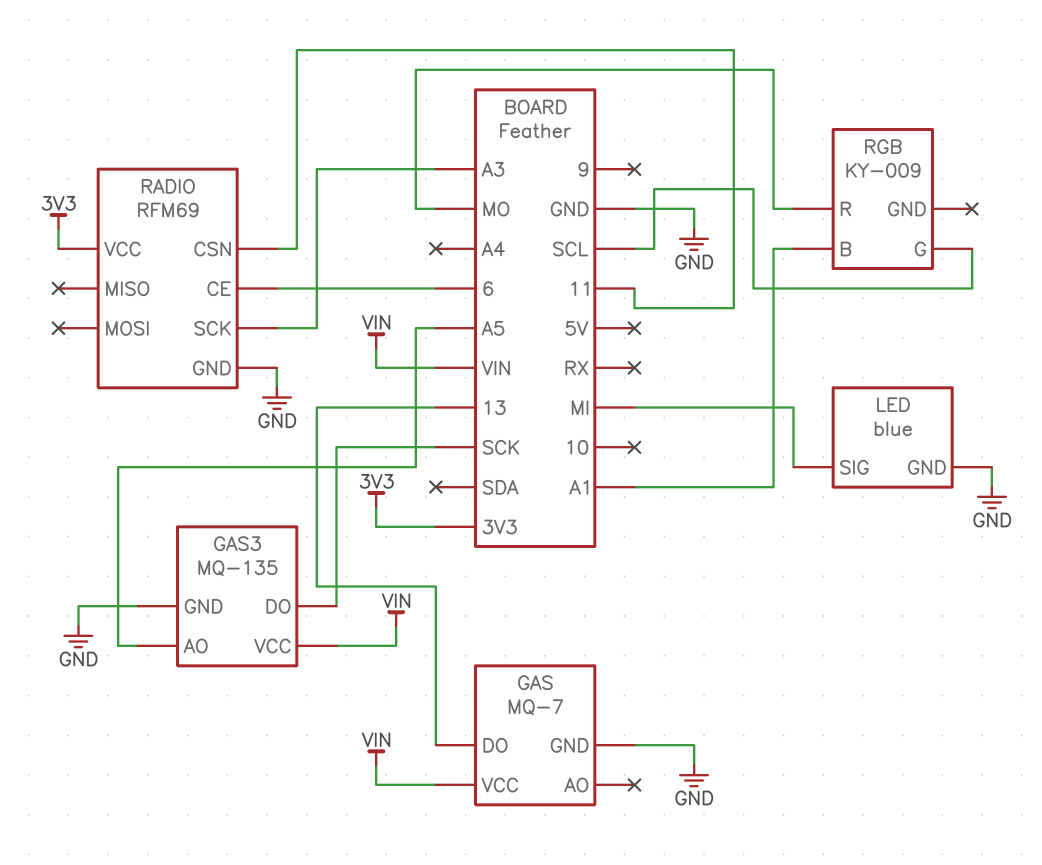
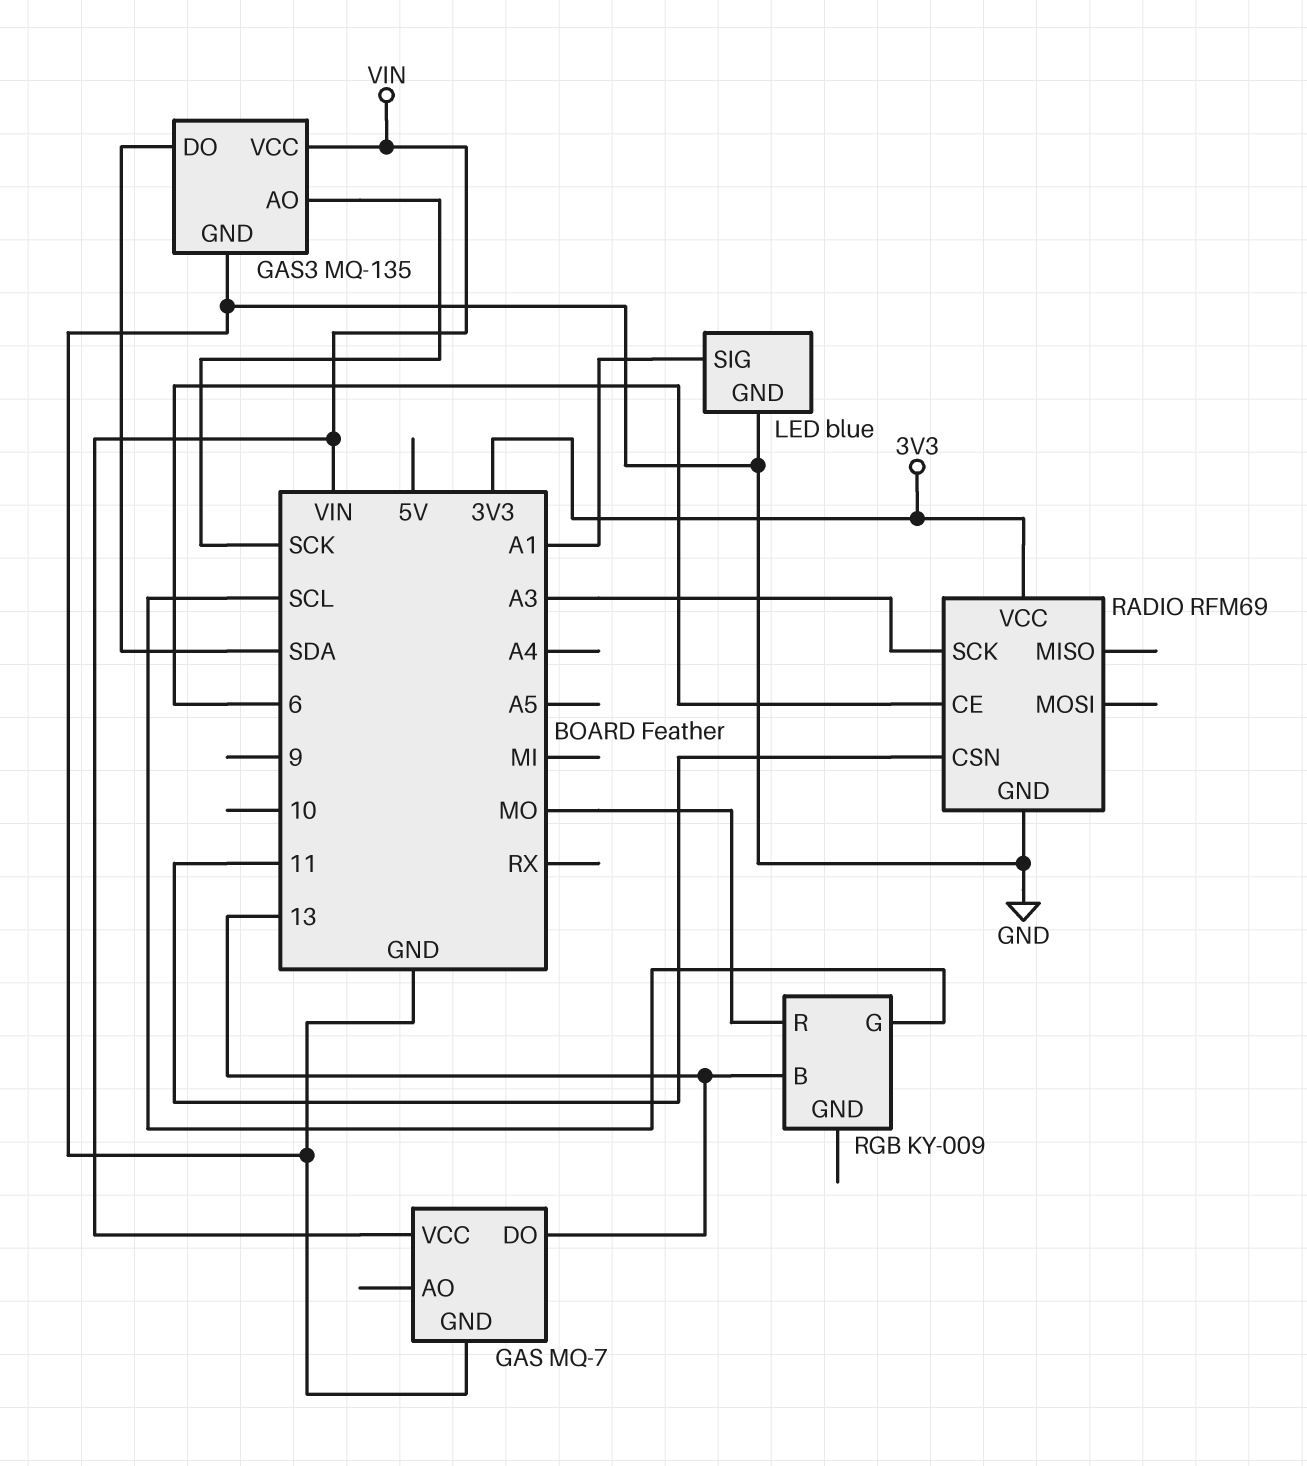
GAS3 pin AO: A5 -> SCK
GAS3 pin DO: SCK -> SDA
LED pin SIG: MI -> A1
RGB pin B: A1 -> 13

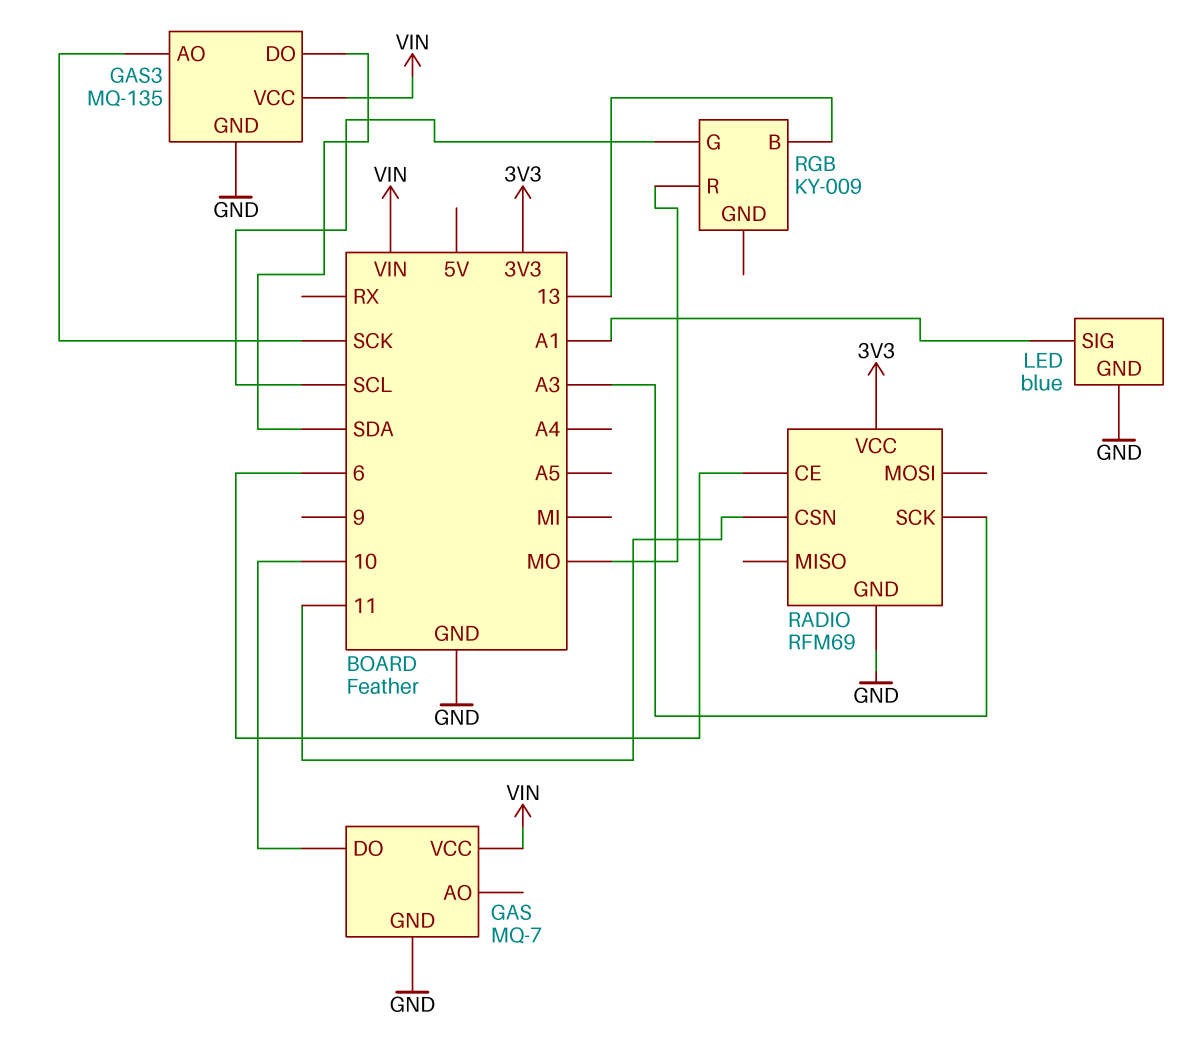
GAS pin DO: 13 -> 10

